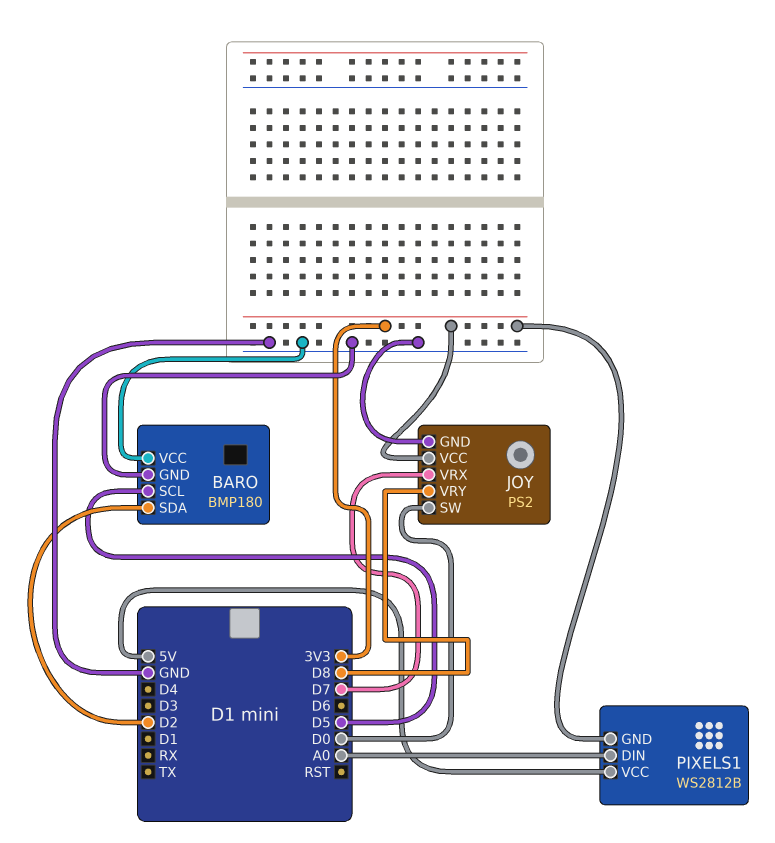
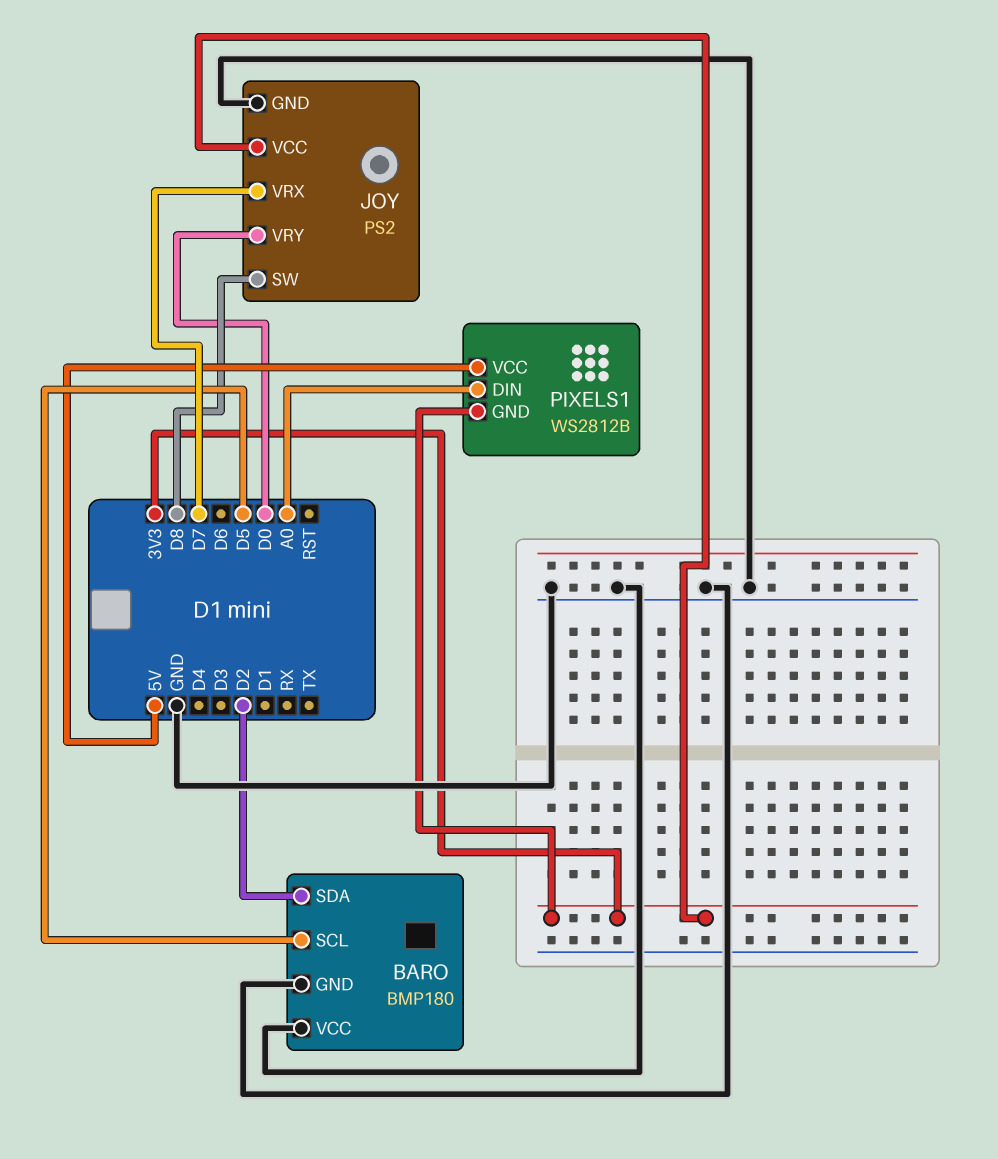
JOY pin SW: D0 -> D8
JOY pin VRY: D8 -> D0

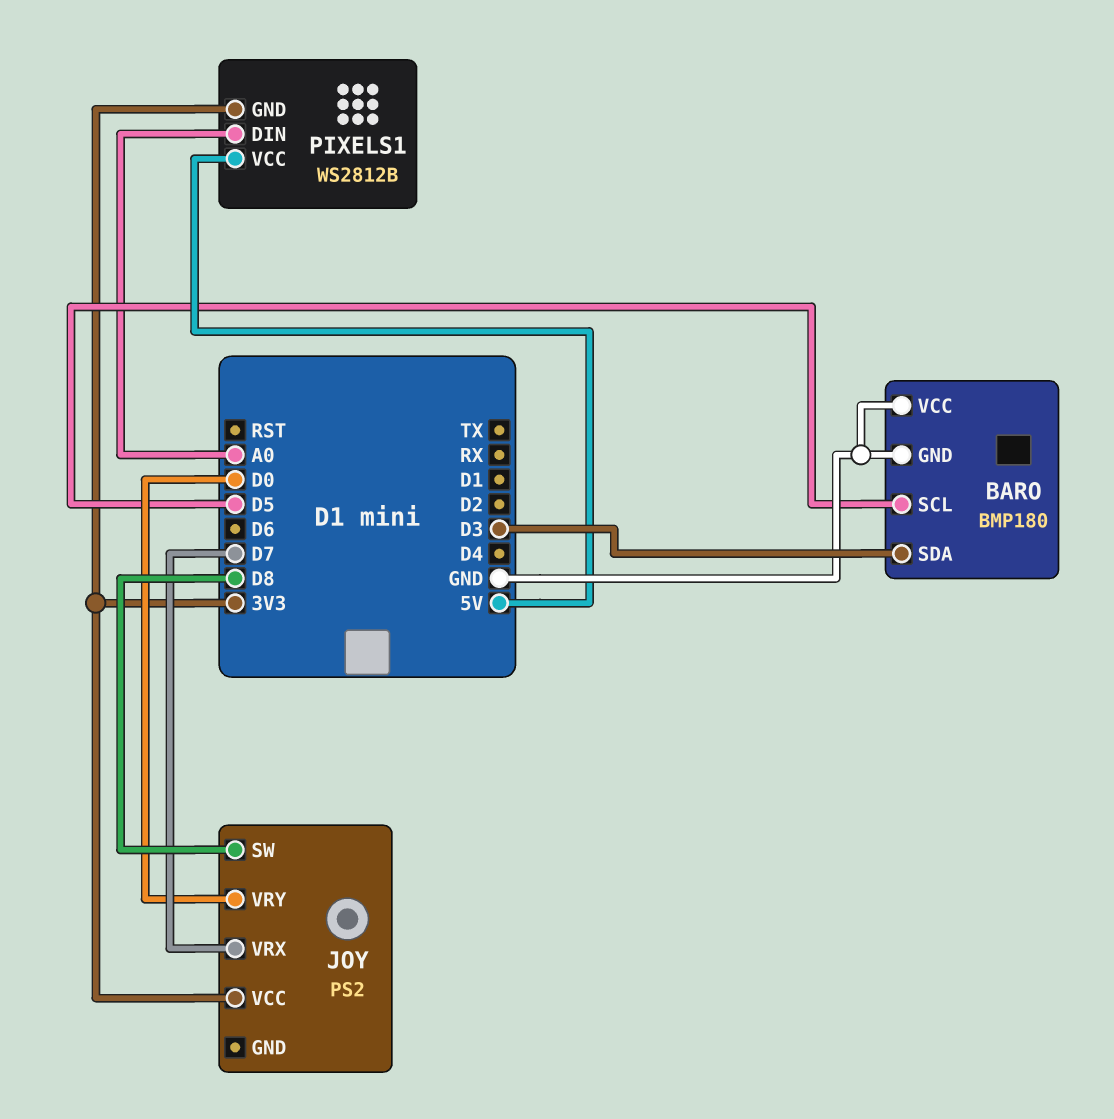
BARO pin SDA: D2 -> D3
JOY pin GND: GND -> none

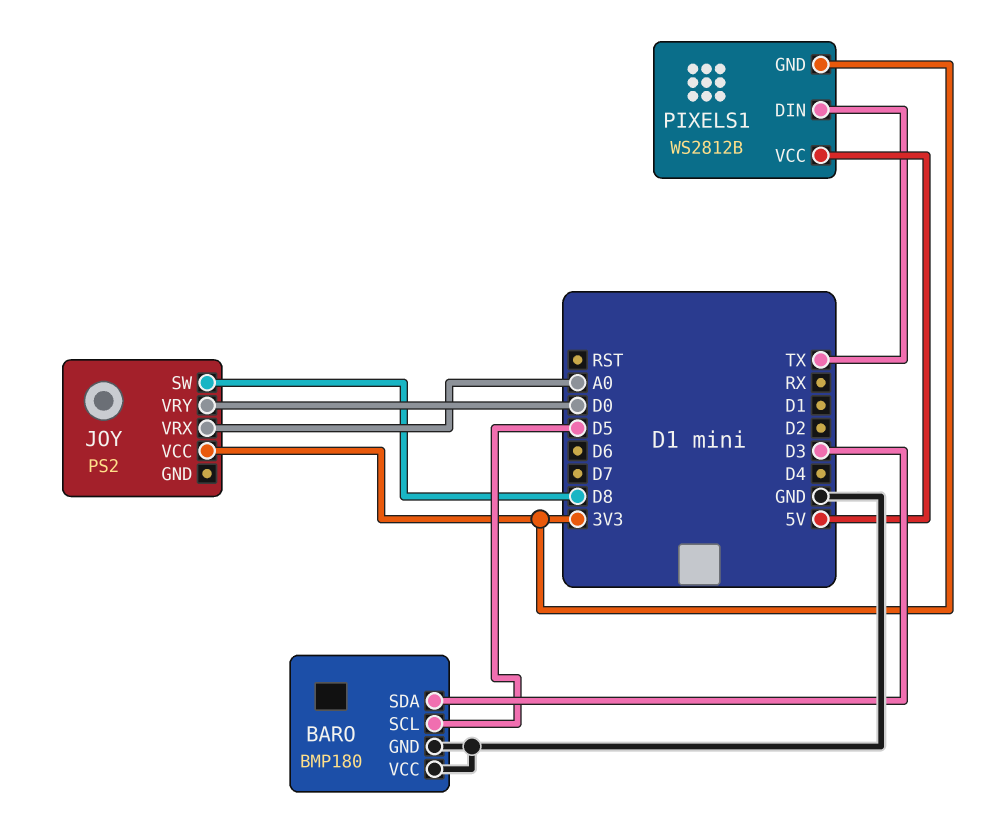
JOY pin VRX: D7 -> A0
PIXELS1 pin DIN: A0 -> TX

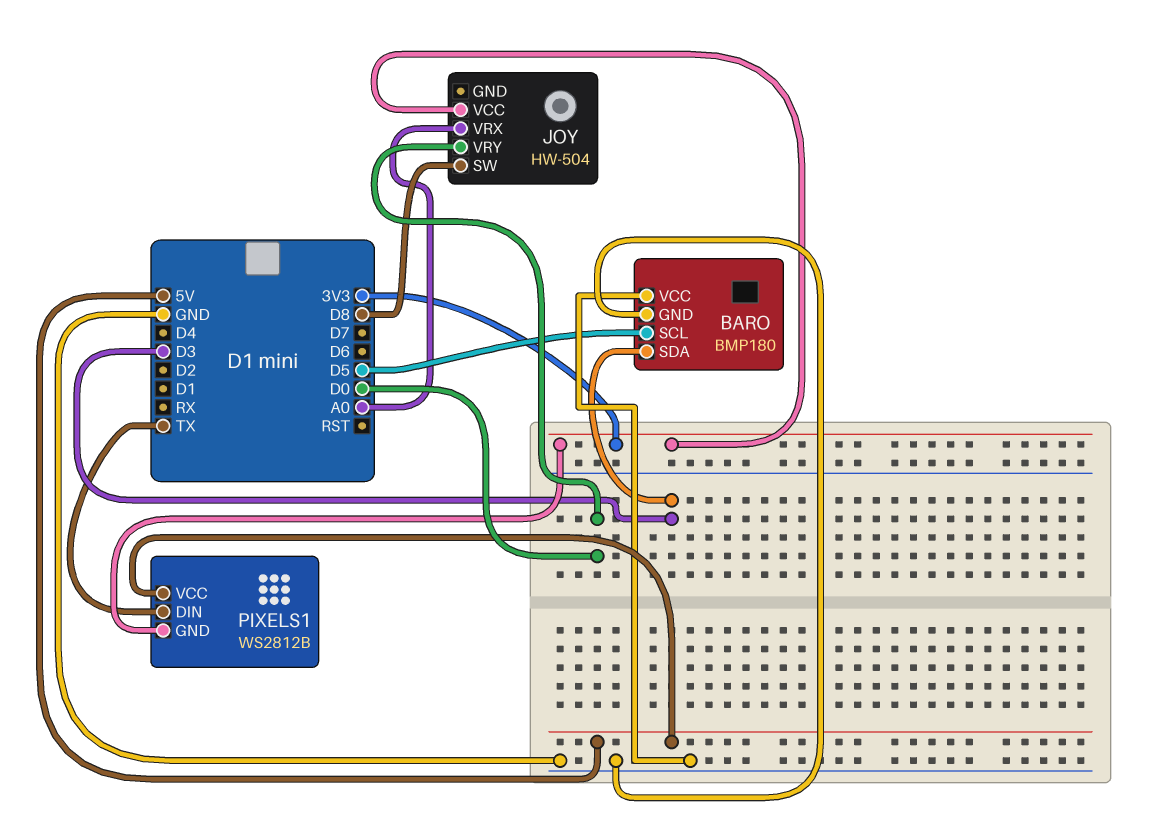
JOY: PS2 -> HW-504

